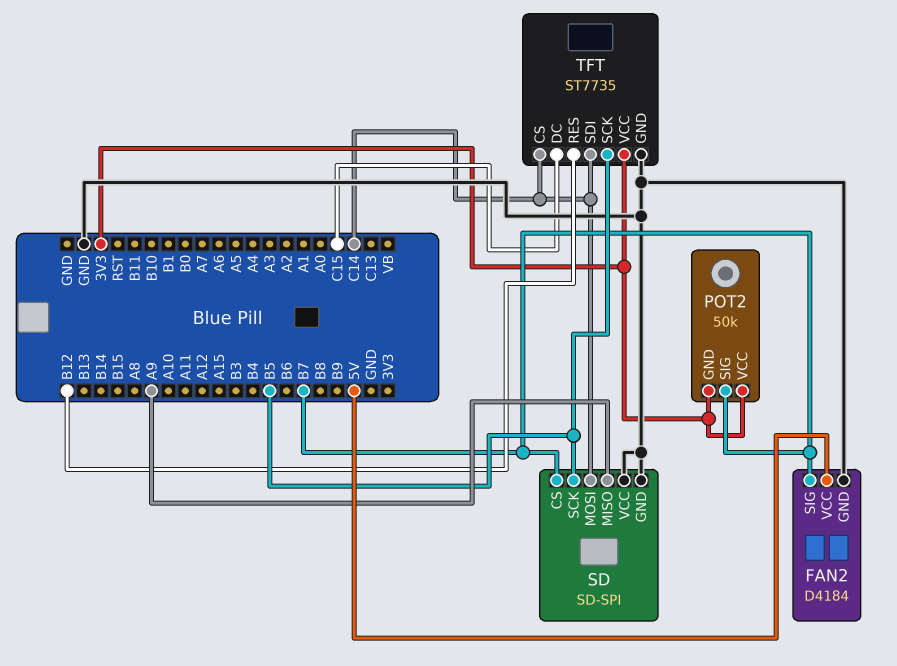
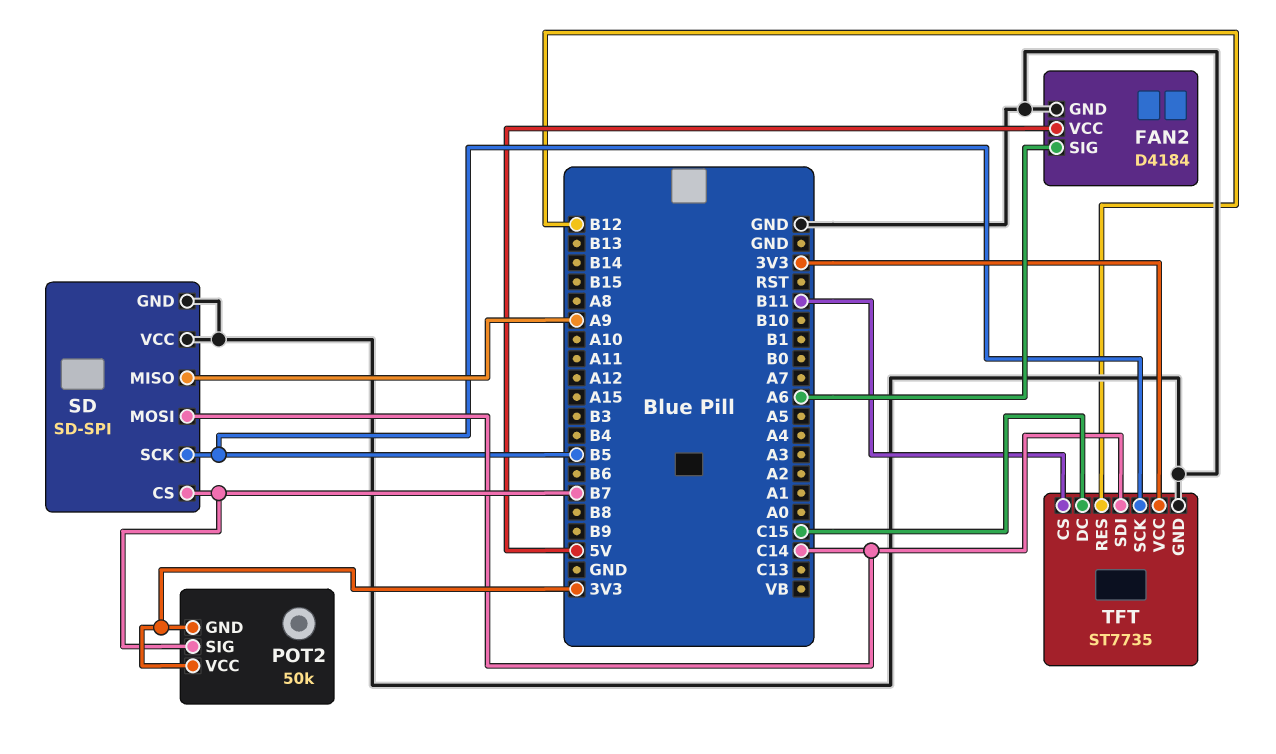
FAN2 pin SIG: B7 -> A6
TFT pin CS: C14 -> B11

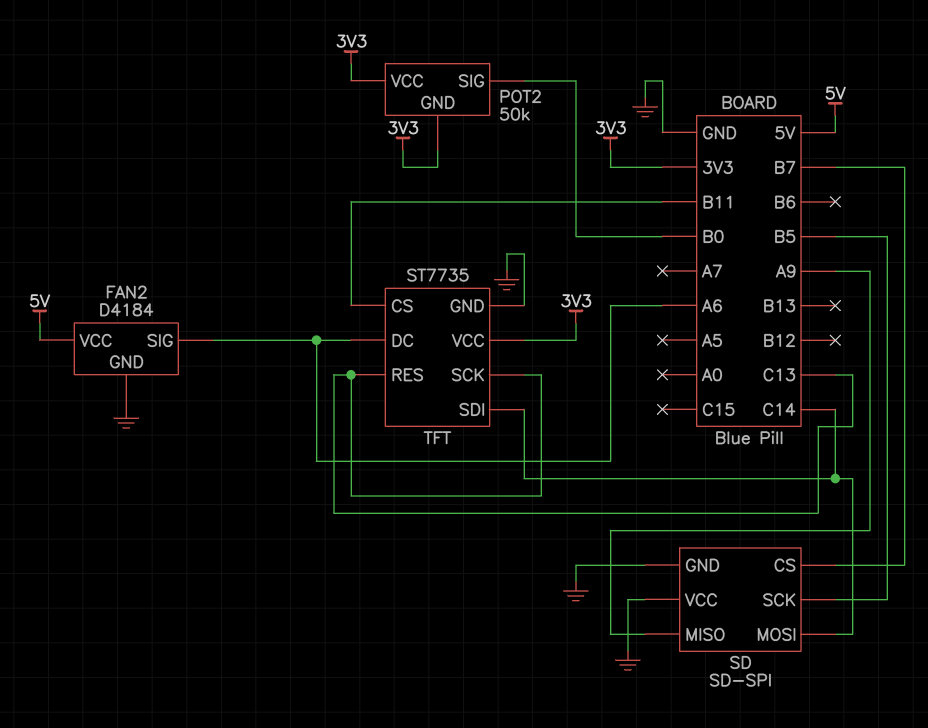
POT2 pin SIG: B7 -> B0
TFT pin DC: C15 -> A6
TFT pin RES: B12 -> C13
TFT pin SCK: B5 -> C13

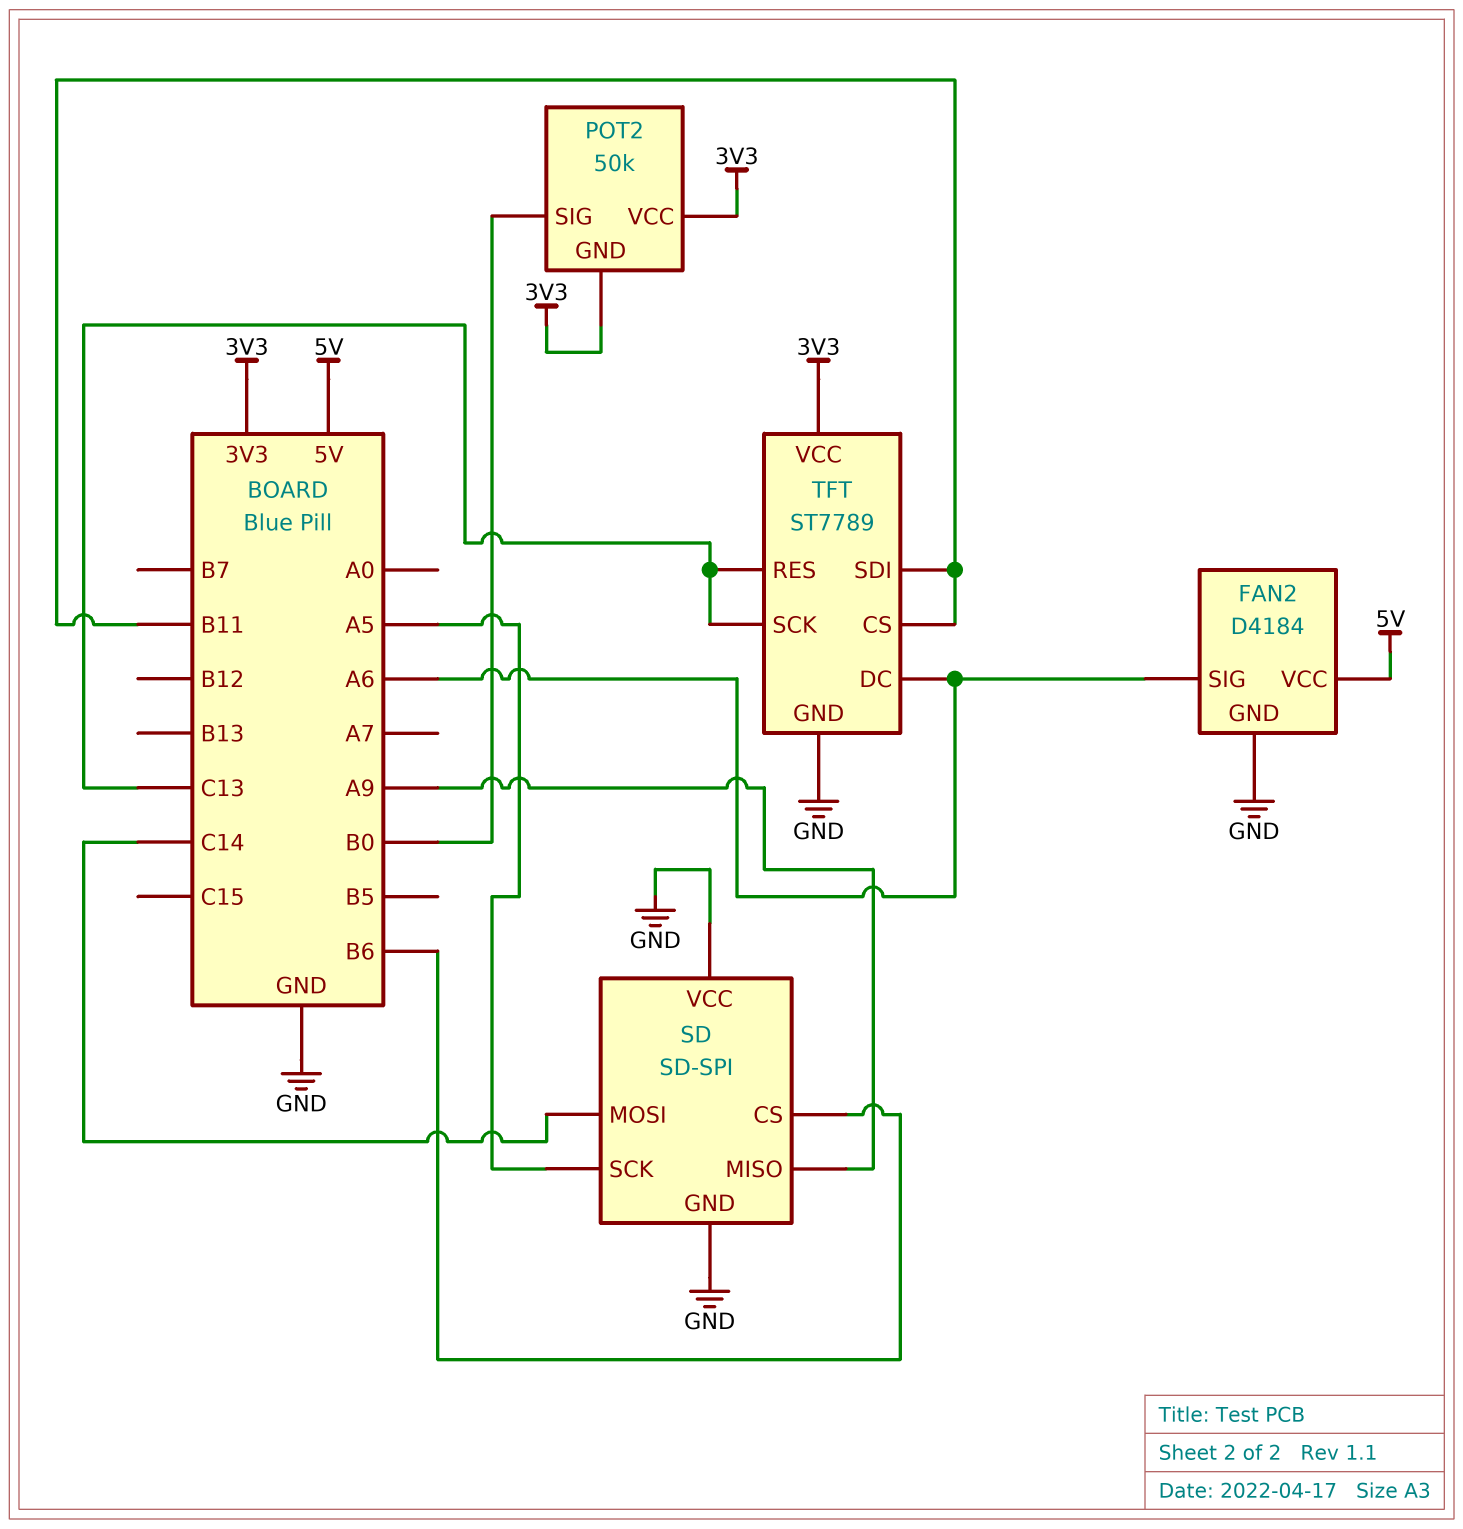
SD pin CS: B7 -> B6
SD pin SCK: B5 -> A5
TFT: ST7735 -> ST7789
TFT pin SDI: C14 -> B11

